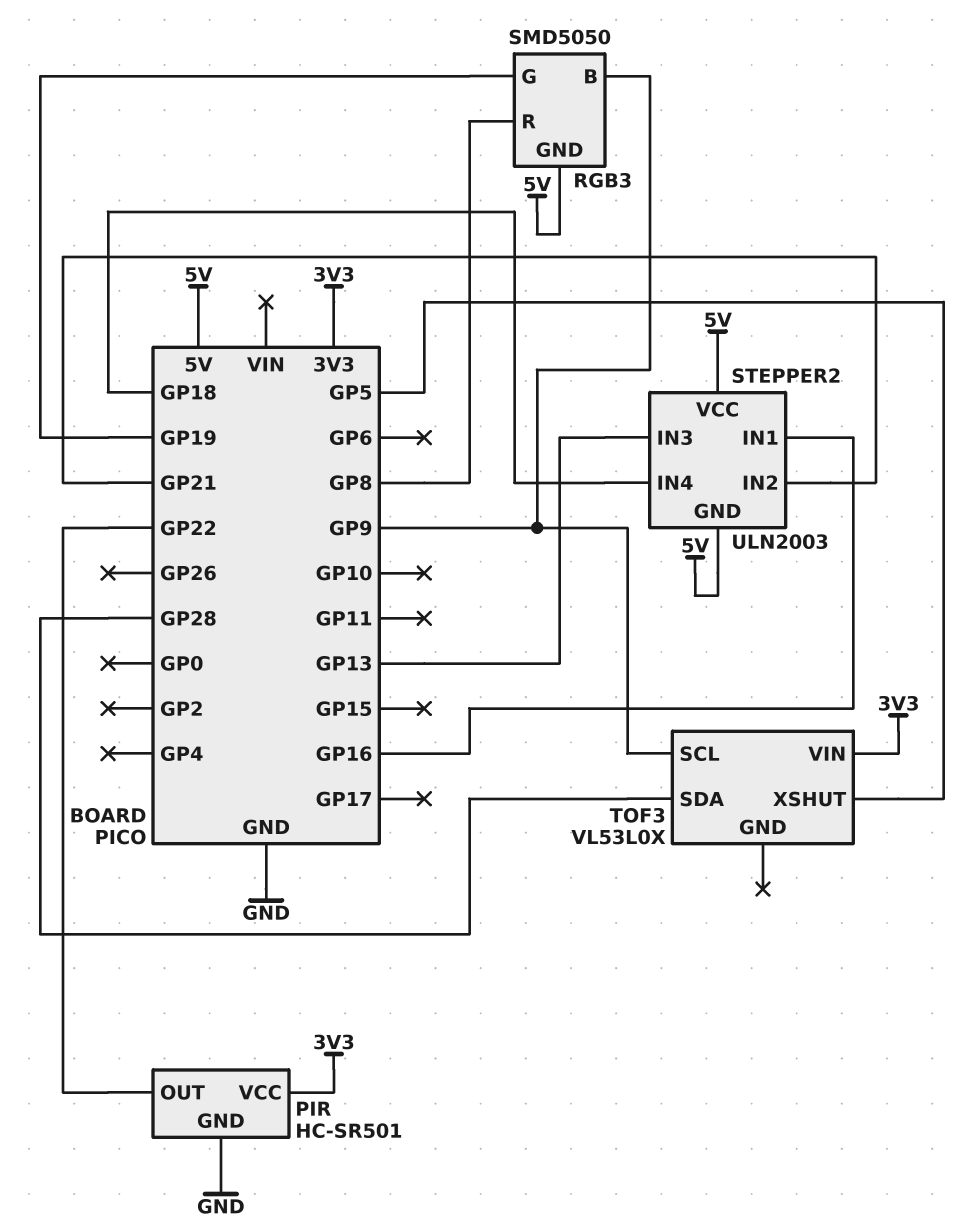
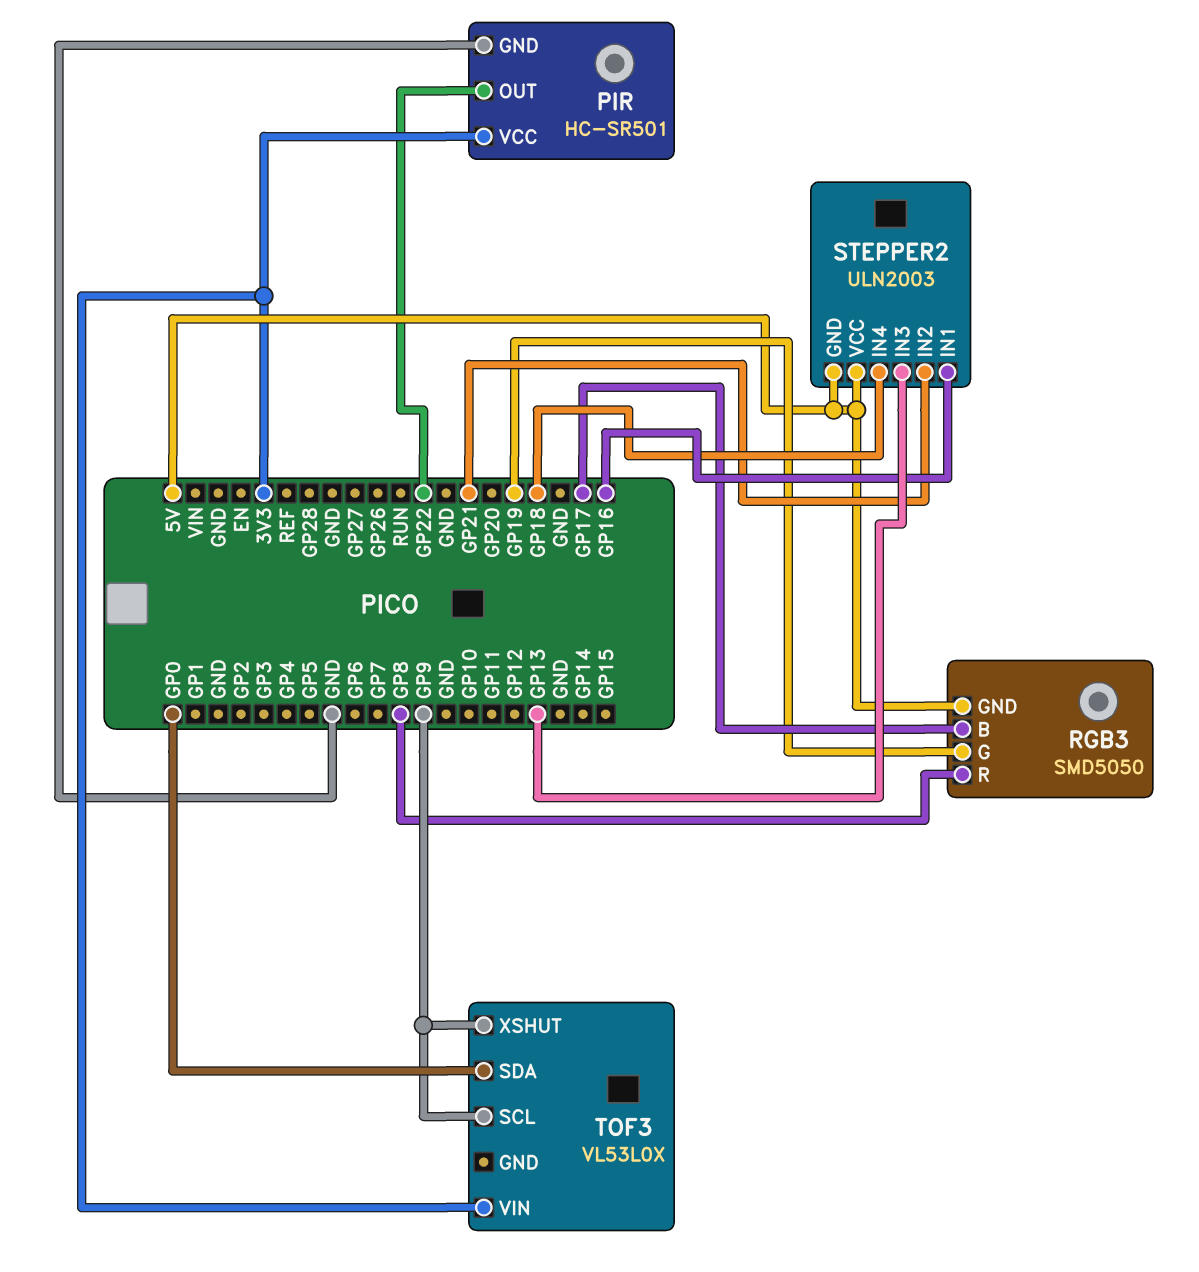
RGB3 pin B: GP9 -> GP17
TOF3 pin SDA: GP28 -> GP0
TOF3 pin XSHUT: GP5 -> GP9

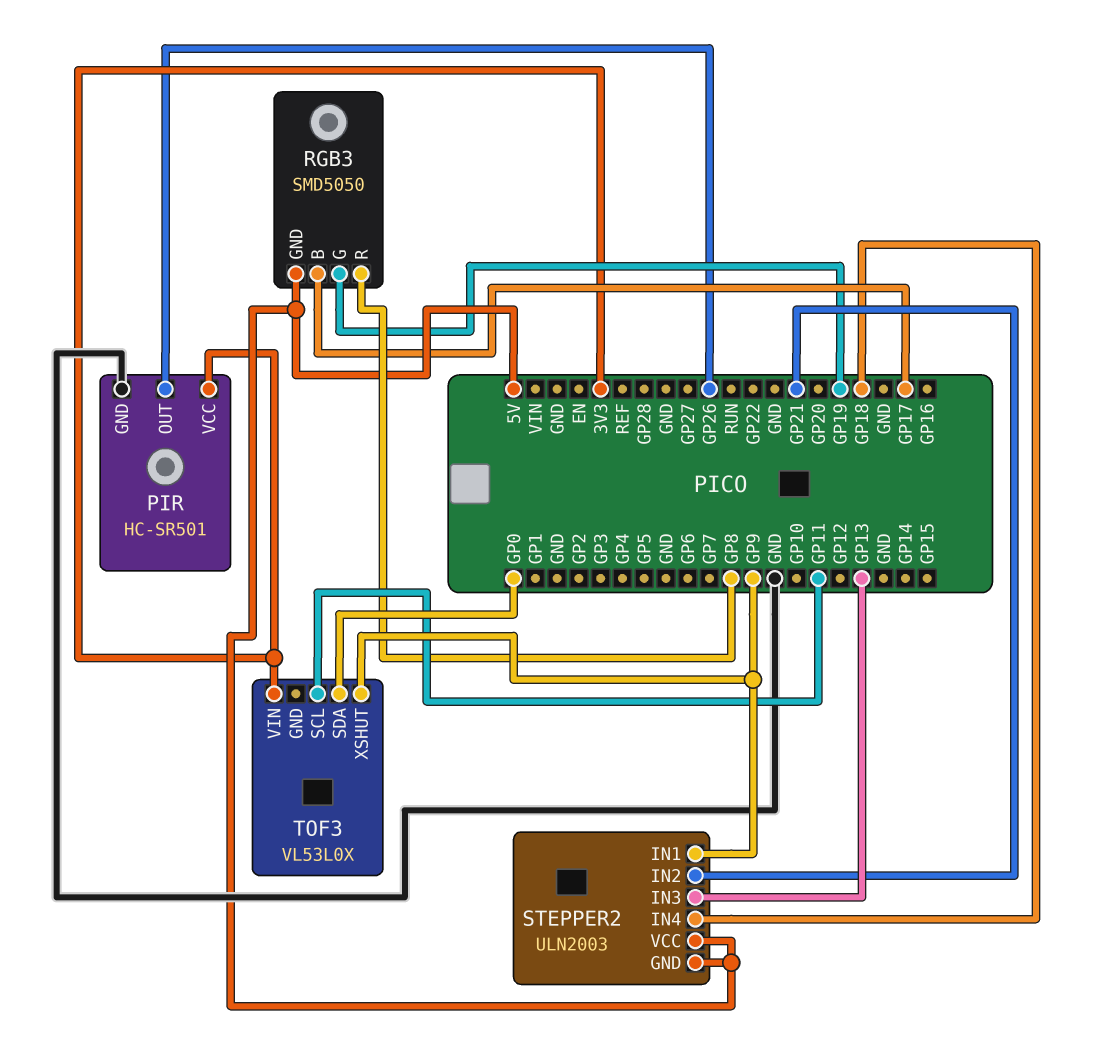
PIR pin OUT: GP22 -> GP26
STEPPER2 pin IN1: GP16 -> GP9
TOF3 pin SCL: GP9 -> GP11

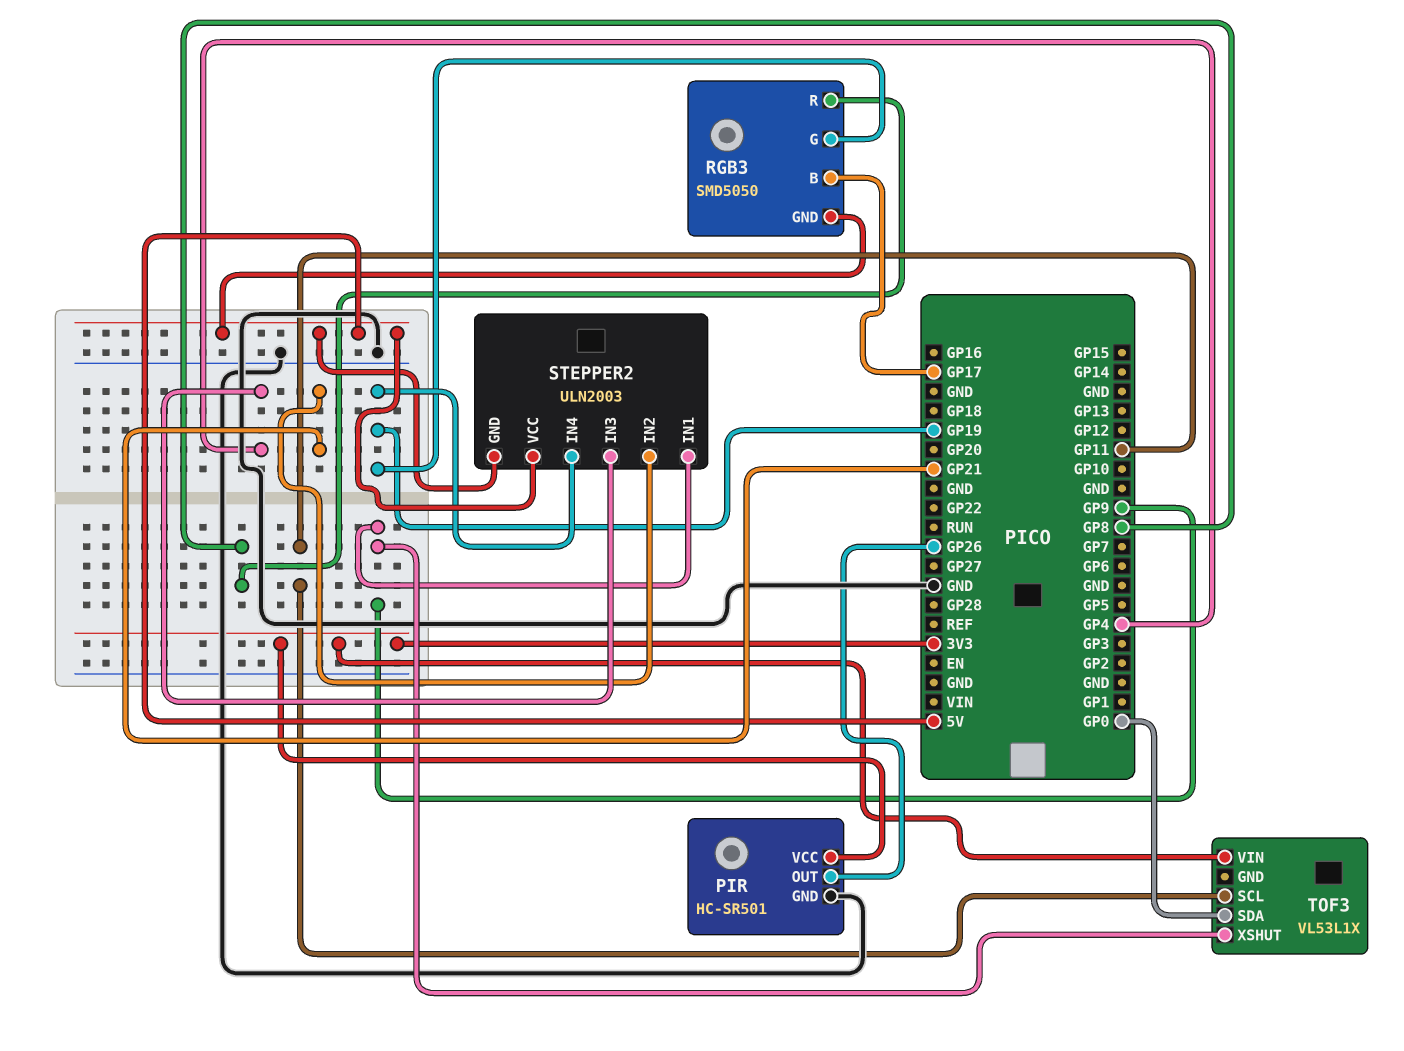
STEPPER2 pin IN3: GP13 -> GP4
STEPPER2 pin IN4: GP18 -> GP19
TOF3: VL53L0X -> VL53L1X

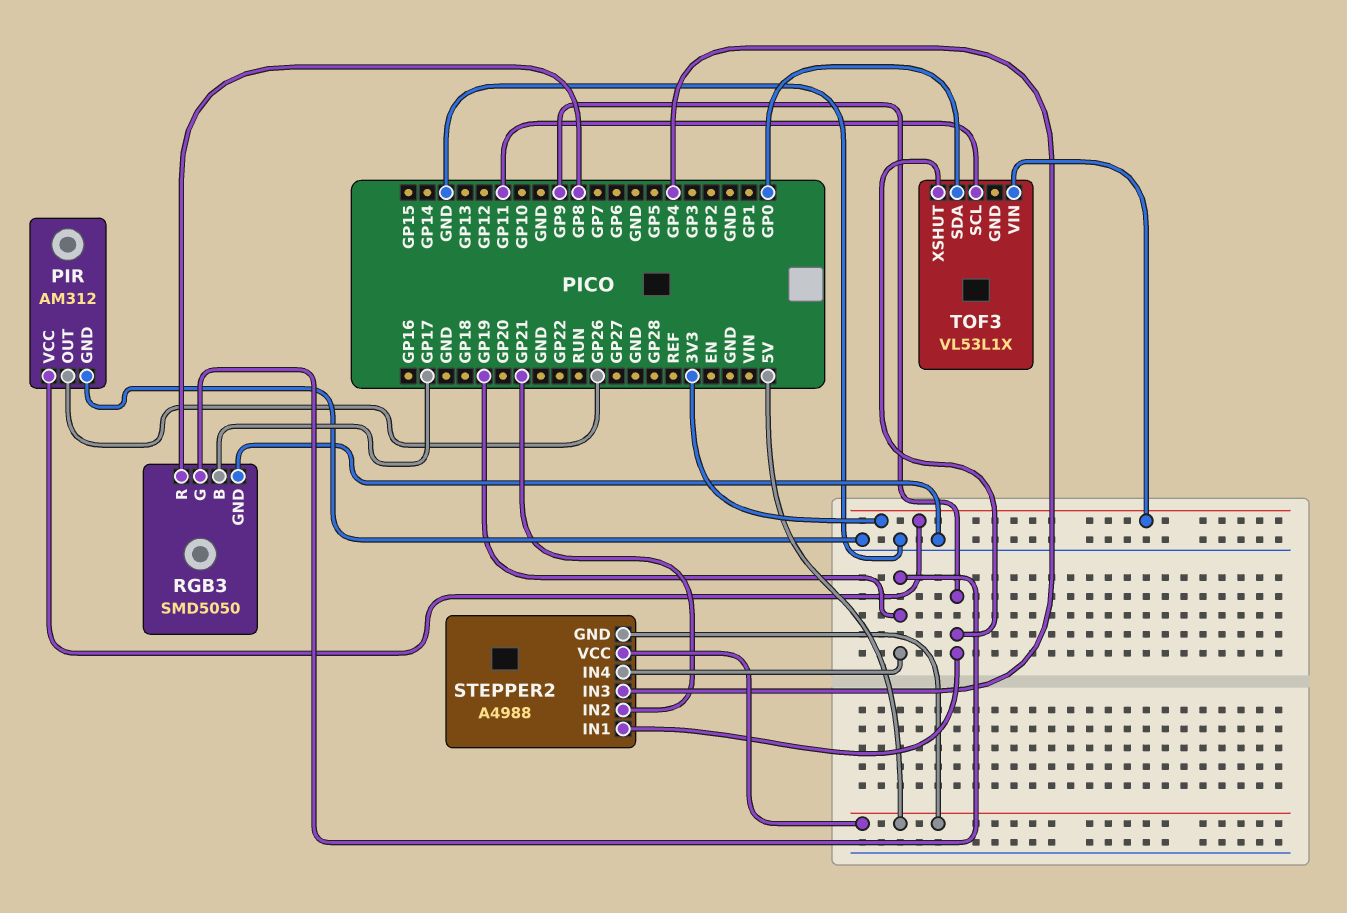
PIR: HC-SR501 -> AM312
RGB3 pin GND: 5V -> GND
STEPPER2: ULN2003 -> A4988

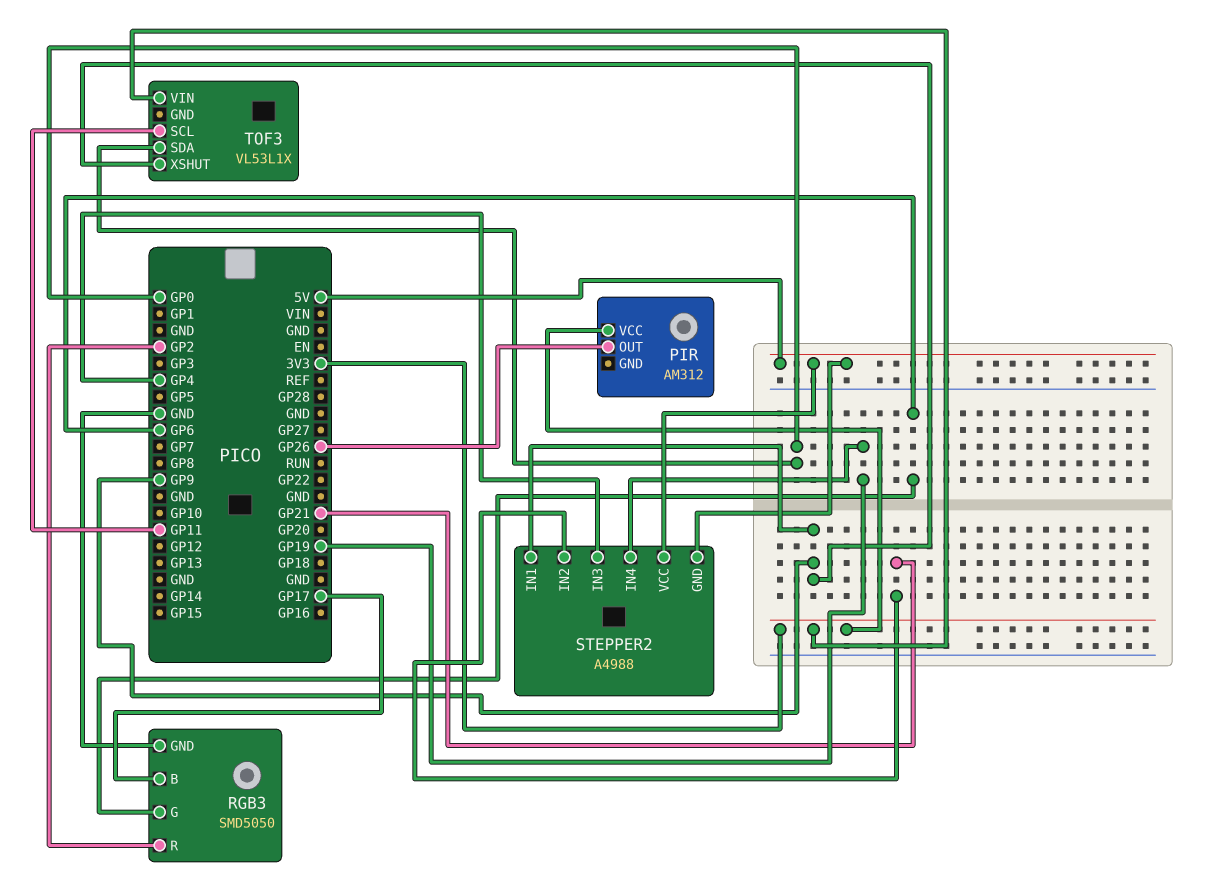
PIR pin GND: GND -> none
RGB3 pin G: GP19 -> GP6
RGB3 pin R: GP8 -> GP2

